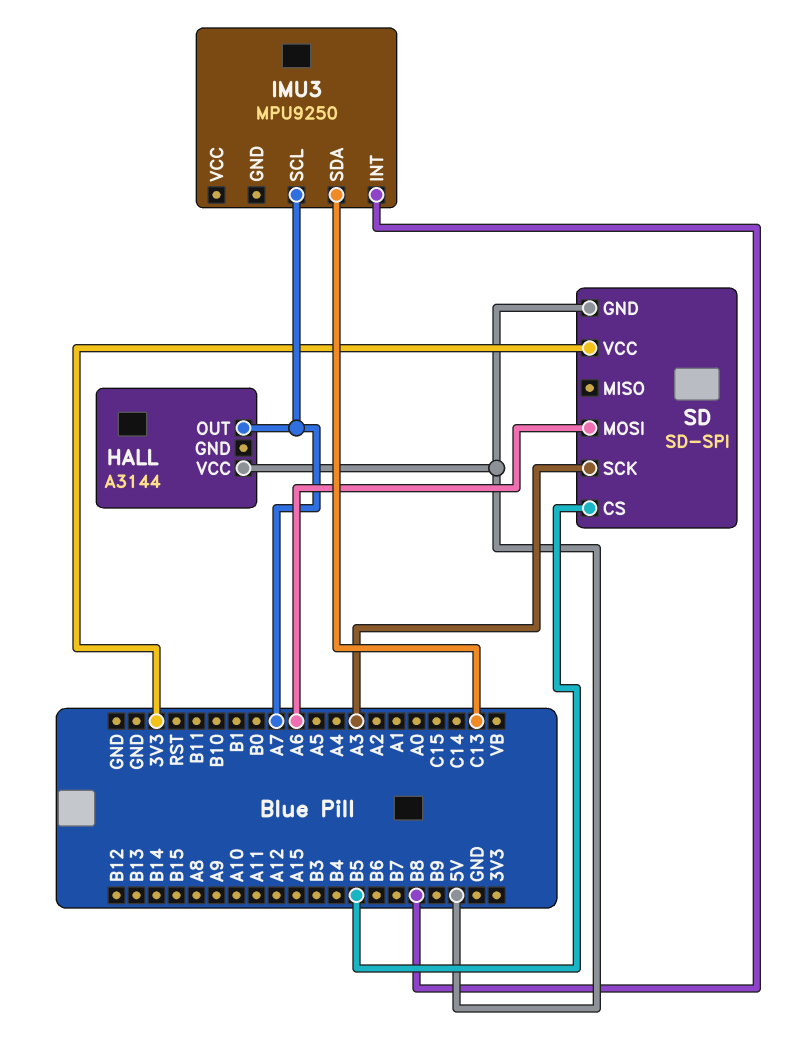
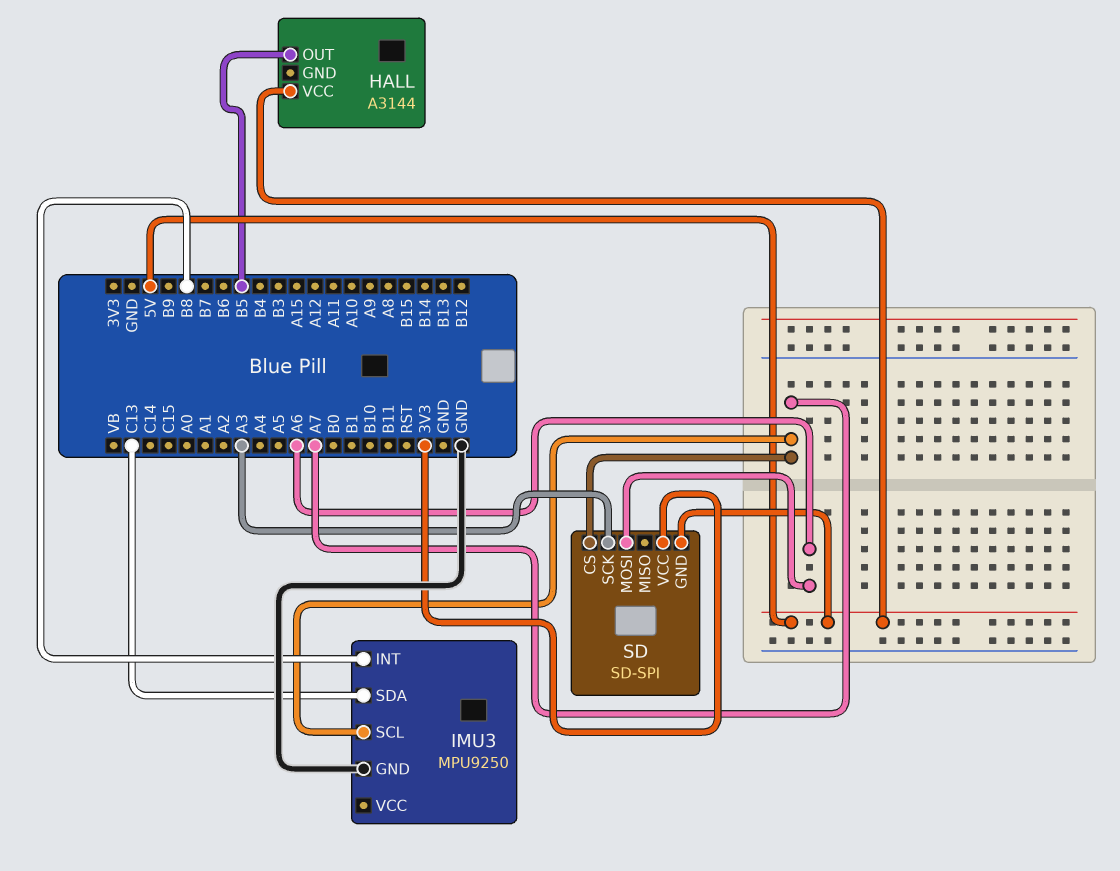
HALL pin OUT: A7 -> B5
IMU3 pin GND: none -> GND
SD pin CS: B5 -> A7

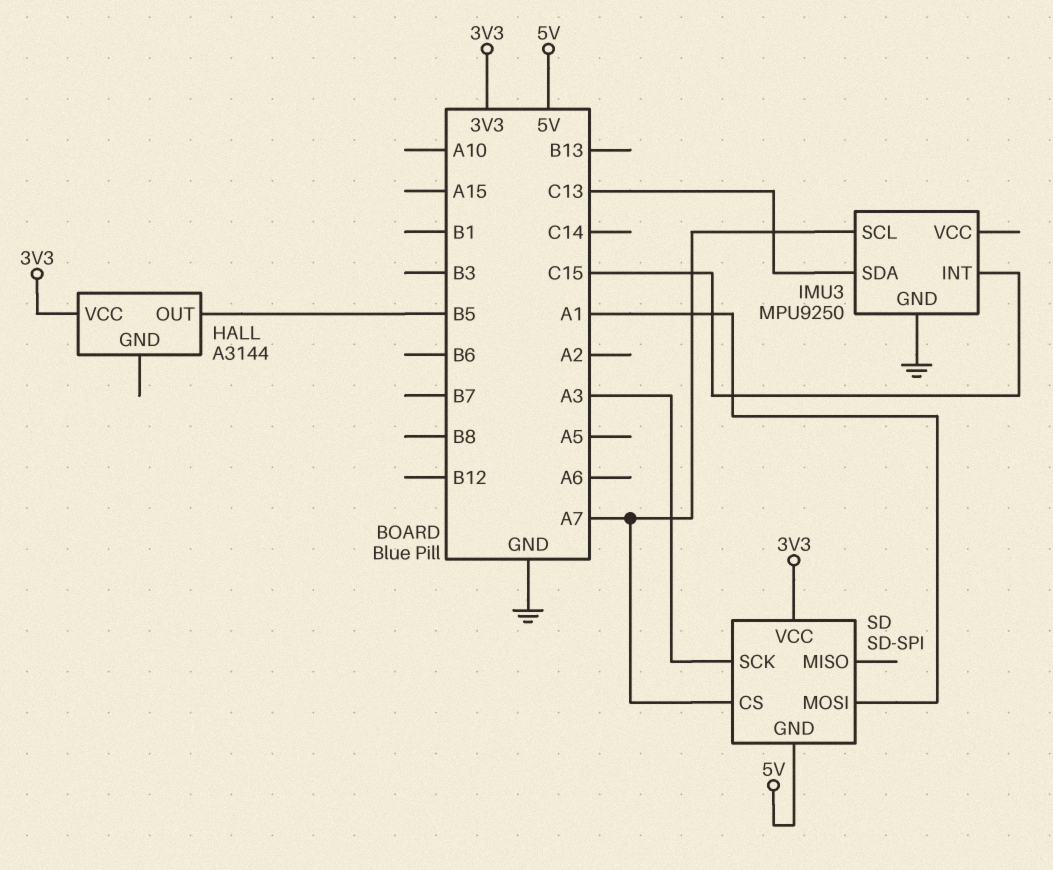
HALL pin VCC: 5V -> 3V3
IMU3 pin INT: B8 -> C15
SD pin MOSI: A6 -> A1

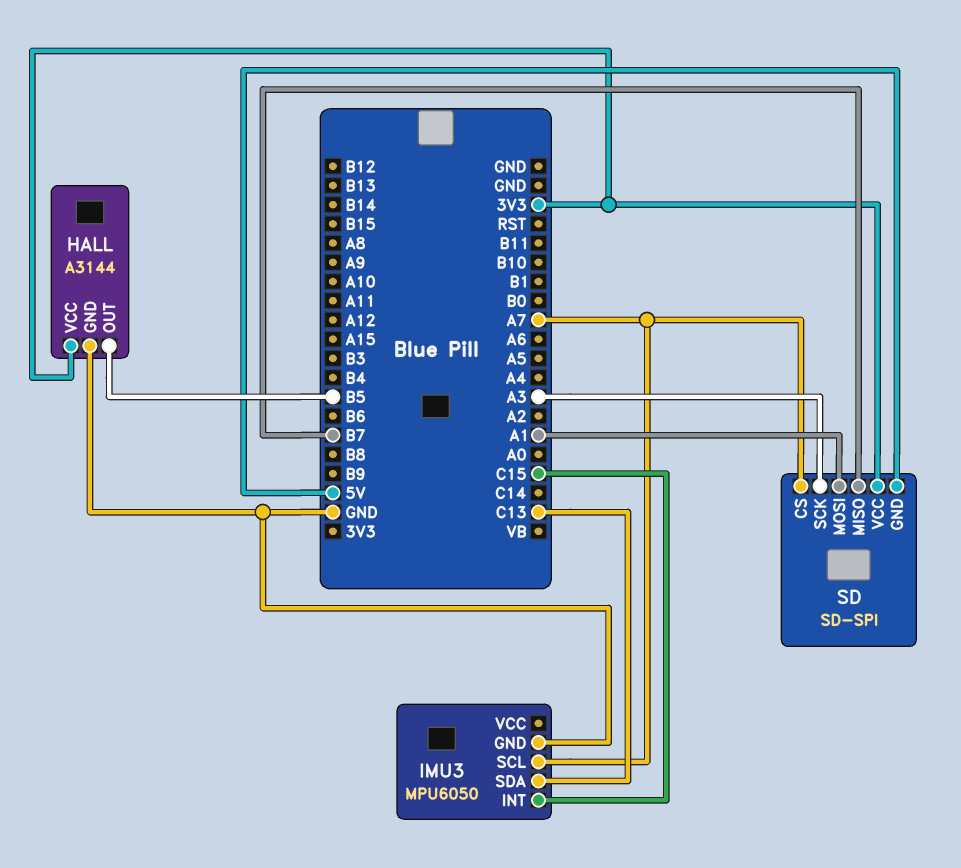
HALL pin GND: none -> GND
IMU3: MPU9250 -> MPU6050
SD pin MISO: none -> B7

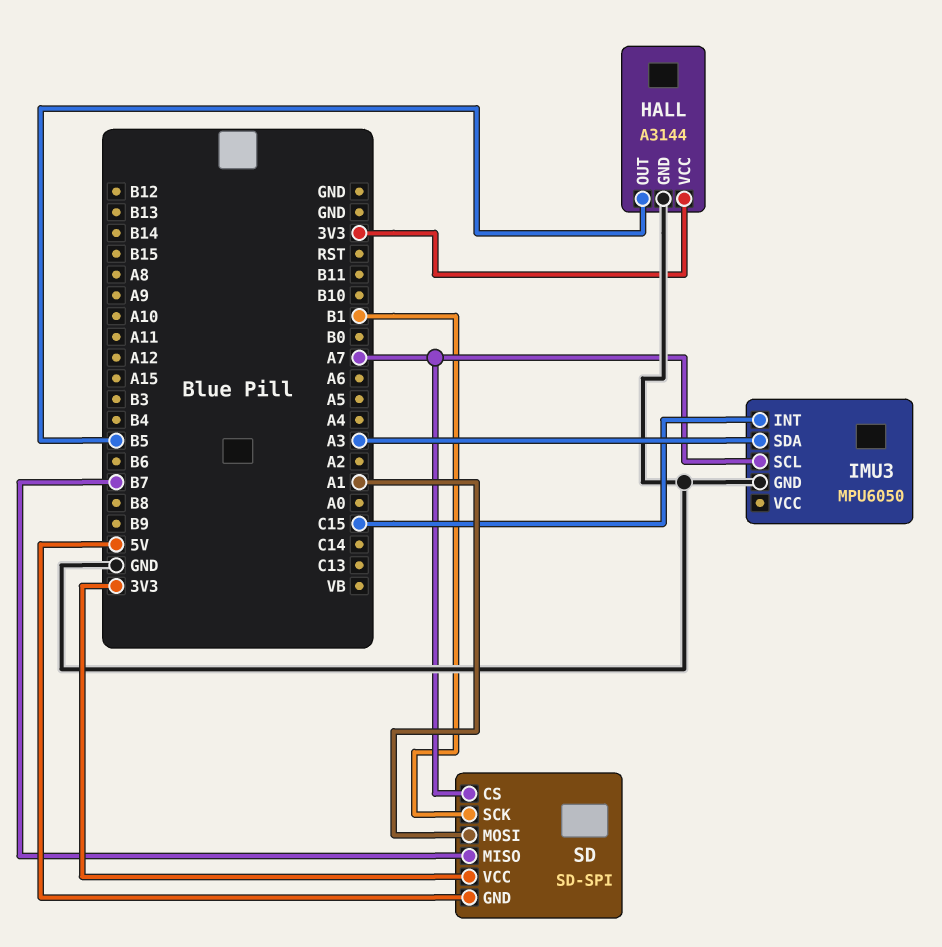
IMU3 pin SDA: C13 -> A3
SD pin SCK: A3 -> B1

